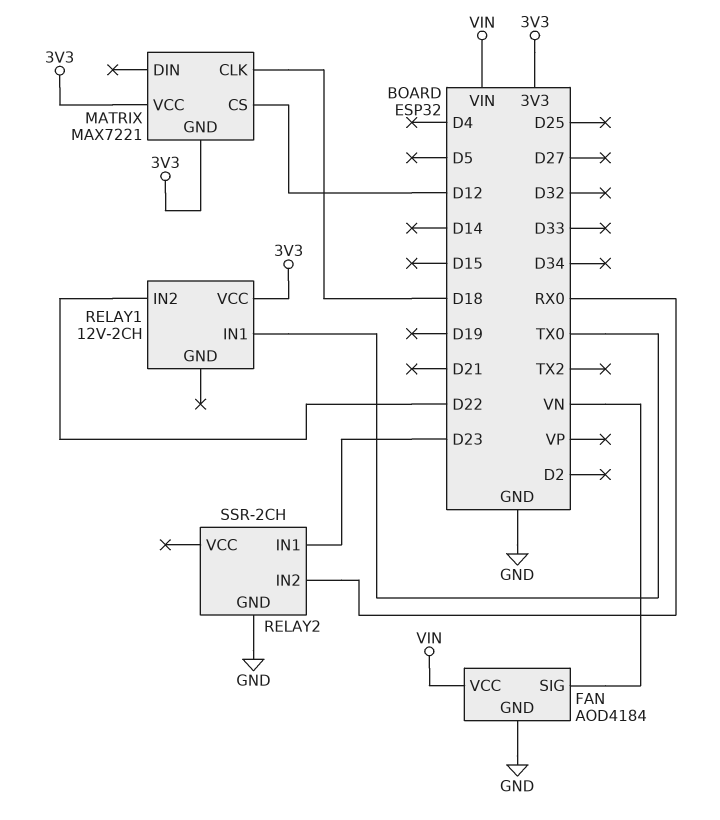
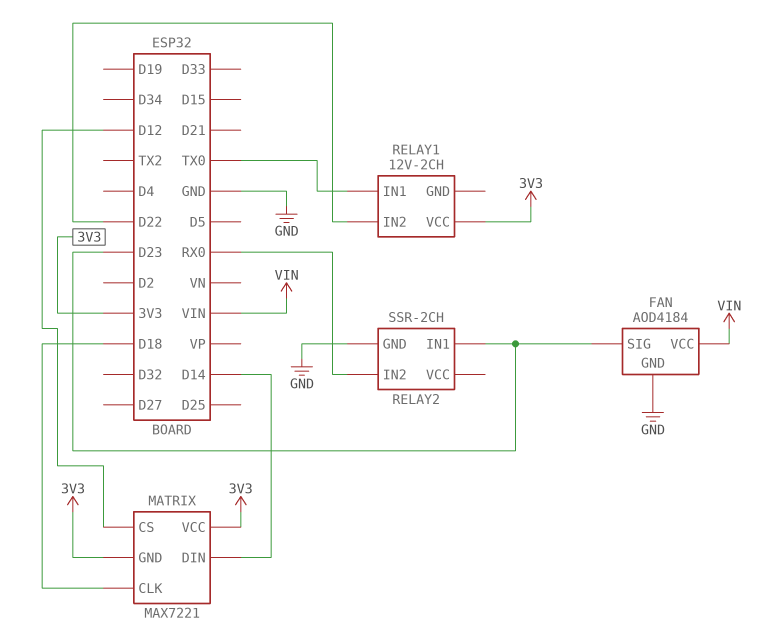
FAN pin SIG: VN -> D23
MATRIX pin DIN: none -> D14

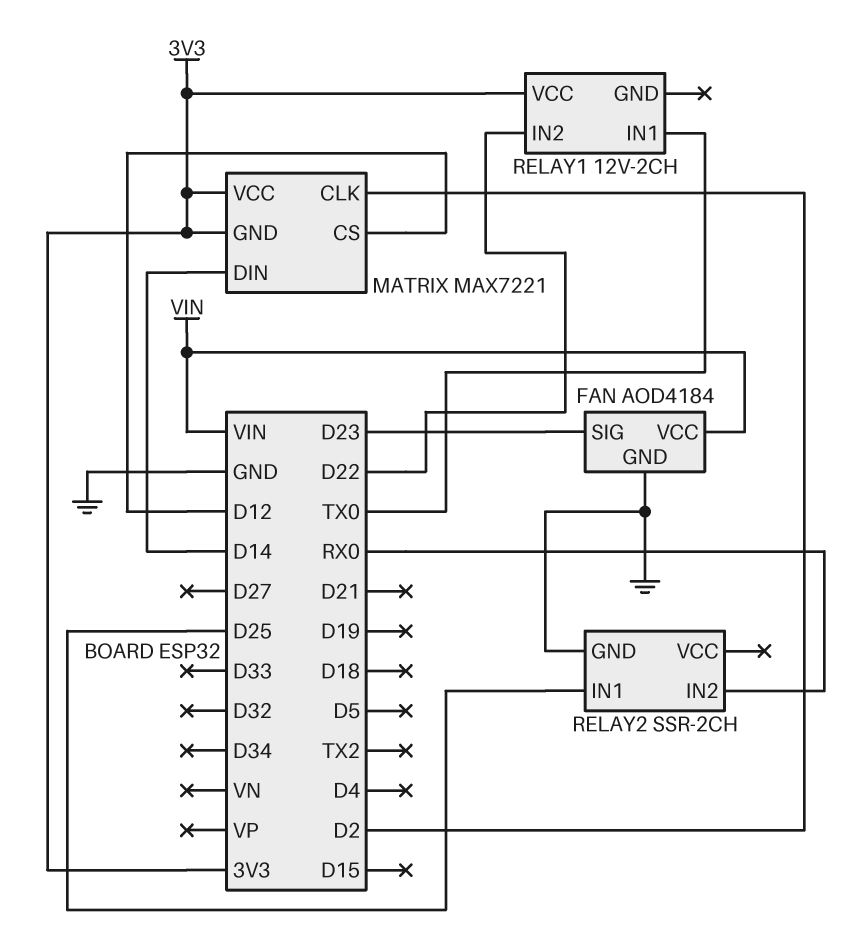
MATRIX pin CLK: D18 -> D2
RELAY2 pin IN1: D23 -> D25

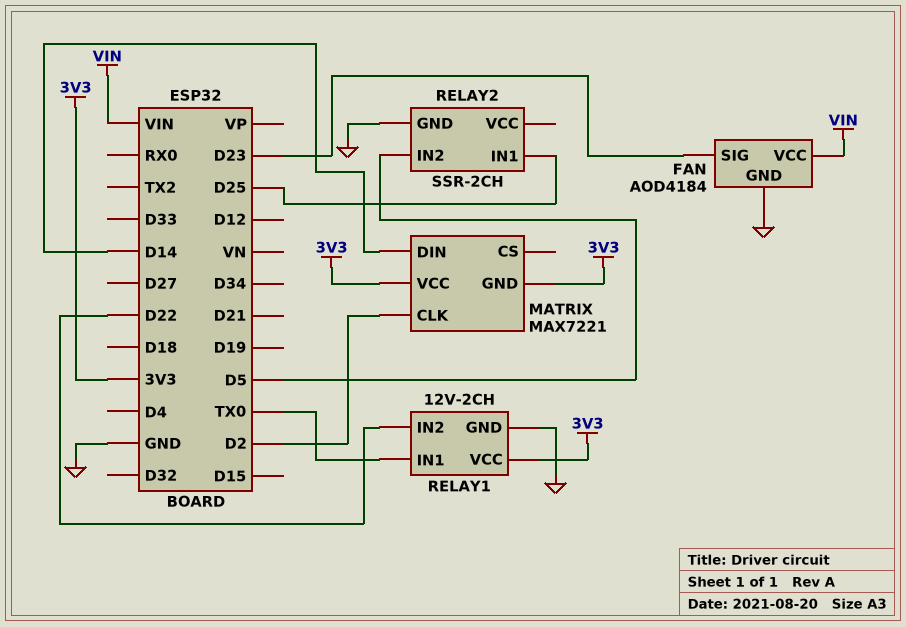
MATRIX pin CS: D12 -> none
RELAY1 pin GND: none -> GND
RELAY2 pin IN2: RX0 -> D5

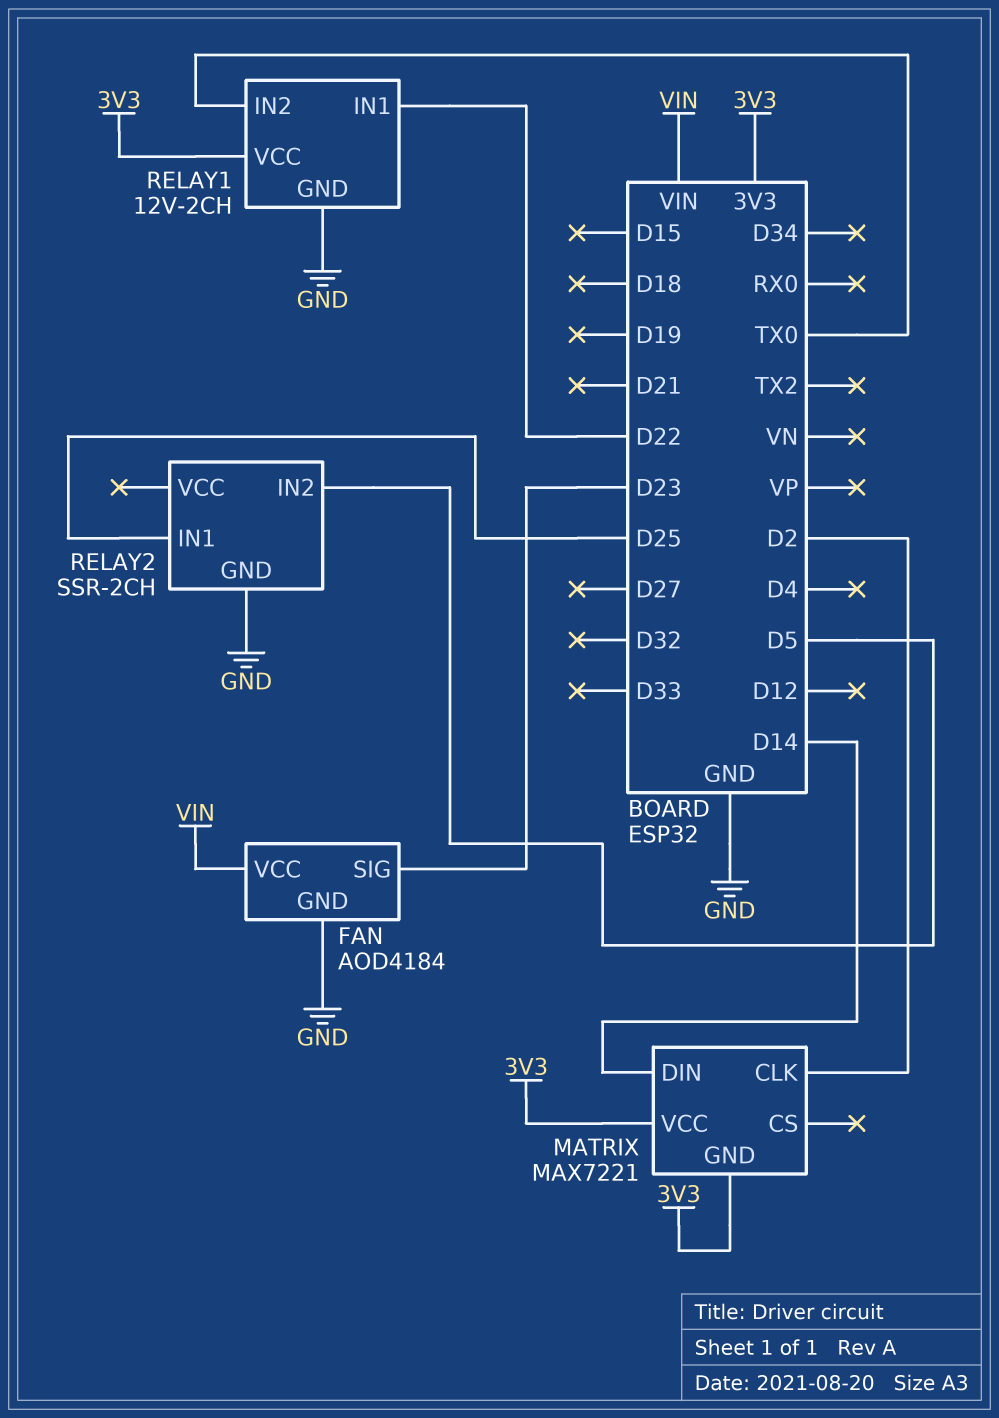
RELAY1 pin IN1: TX0 -> D22
RELAY1 pin IN2: D22 -> TX0

